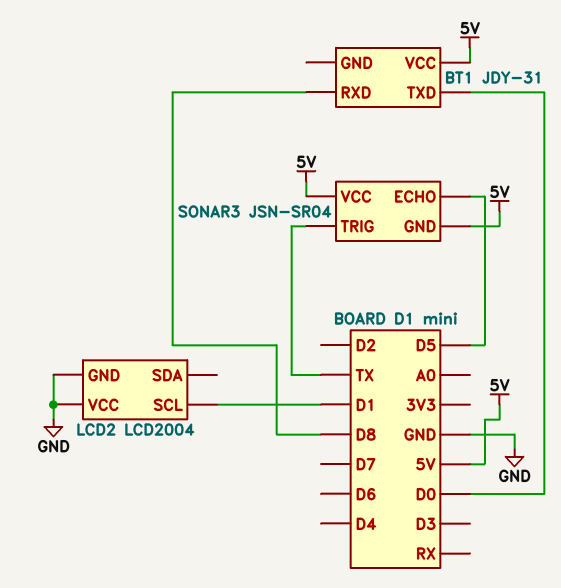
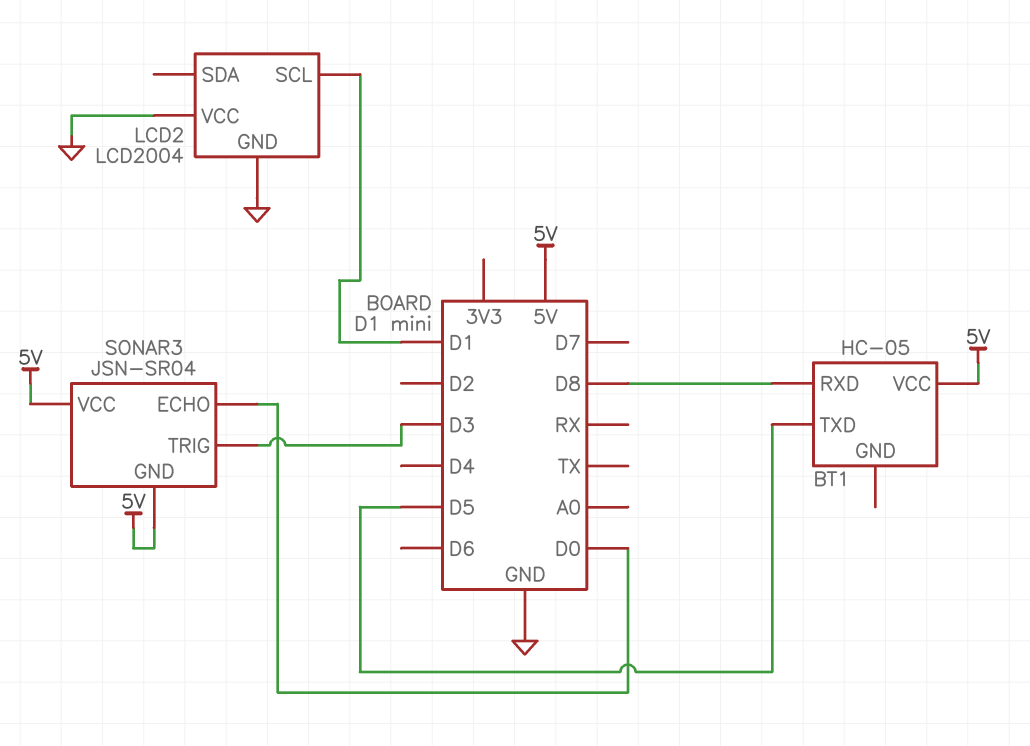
BT1: JDY-31 -> HC-05
BT1 pin TXD: D0 -> D5
SONAR3 pin ECHO: D5 -> D0
SONAR3 pin TRIG: TX -> D3

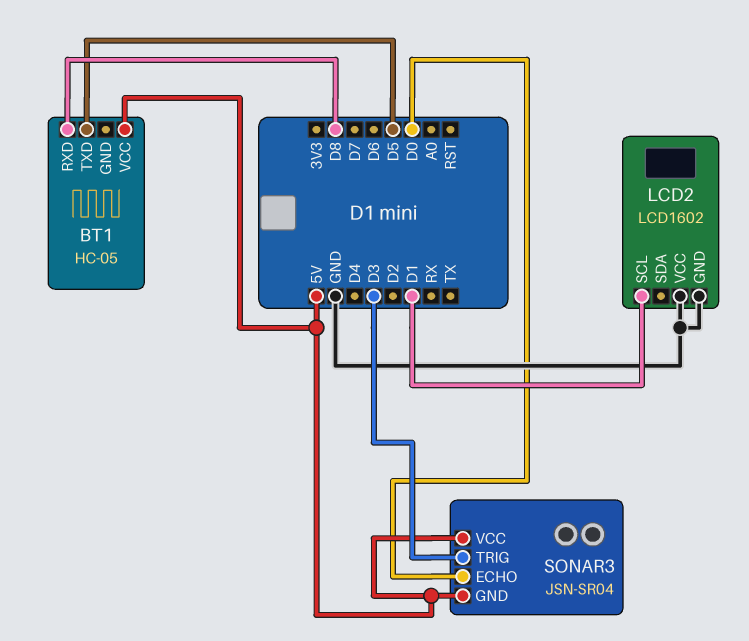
LCD2: LCD2004 -> LCD1602

